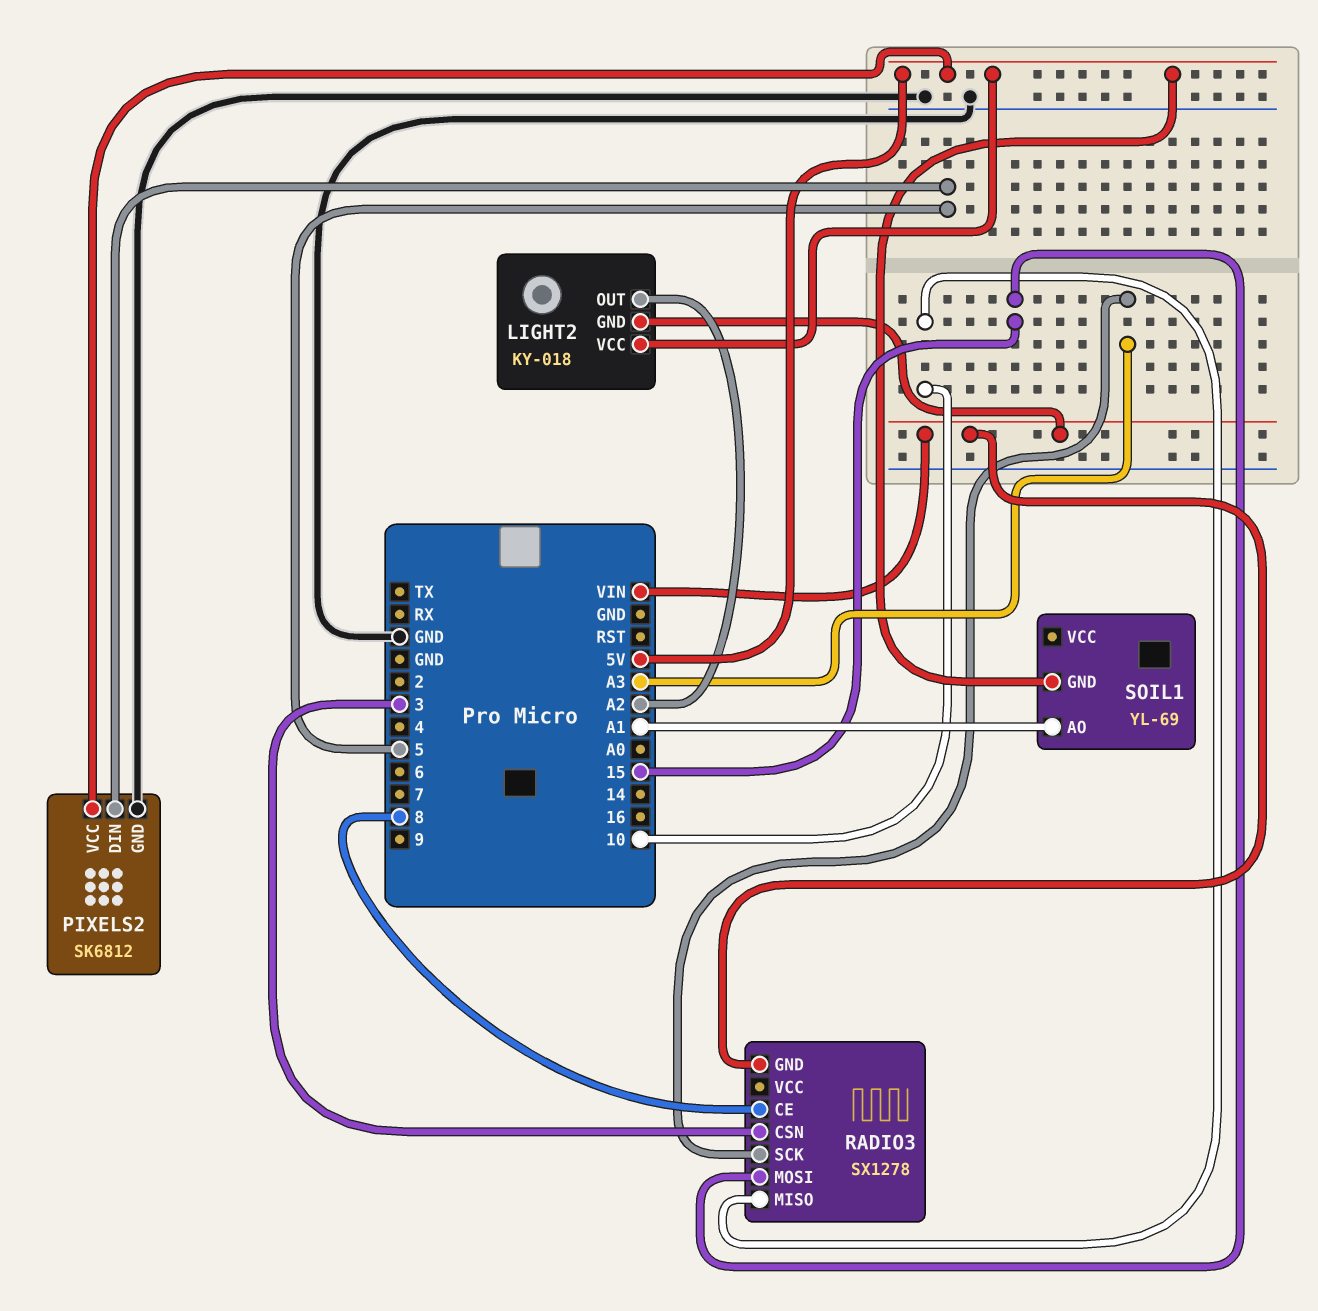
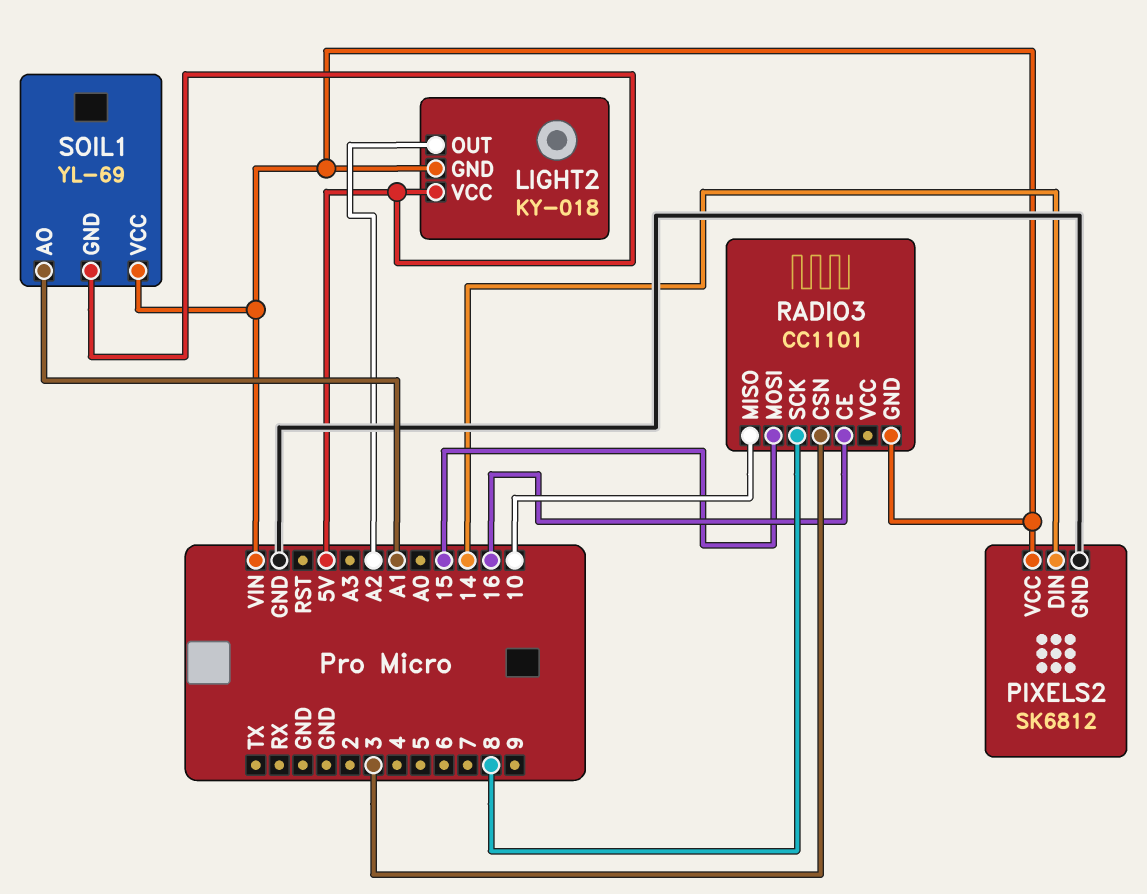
PIXELS2 pin DIN: 5 -> 14
PIXELS2 pin VCC: 5V -> VIN
RADIO3: SX1278 -> CC1101
RADIO3 pin CE: 8 -> 16
RADIO3 pin SCK: A3 -> 8
SOIL1 pin VCC: none -> VIN

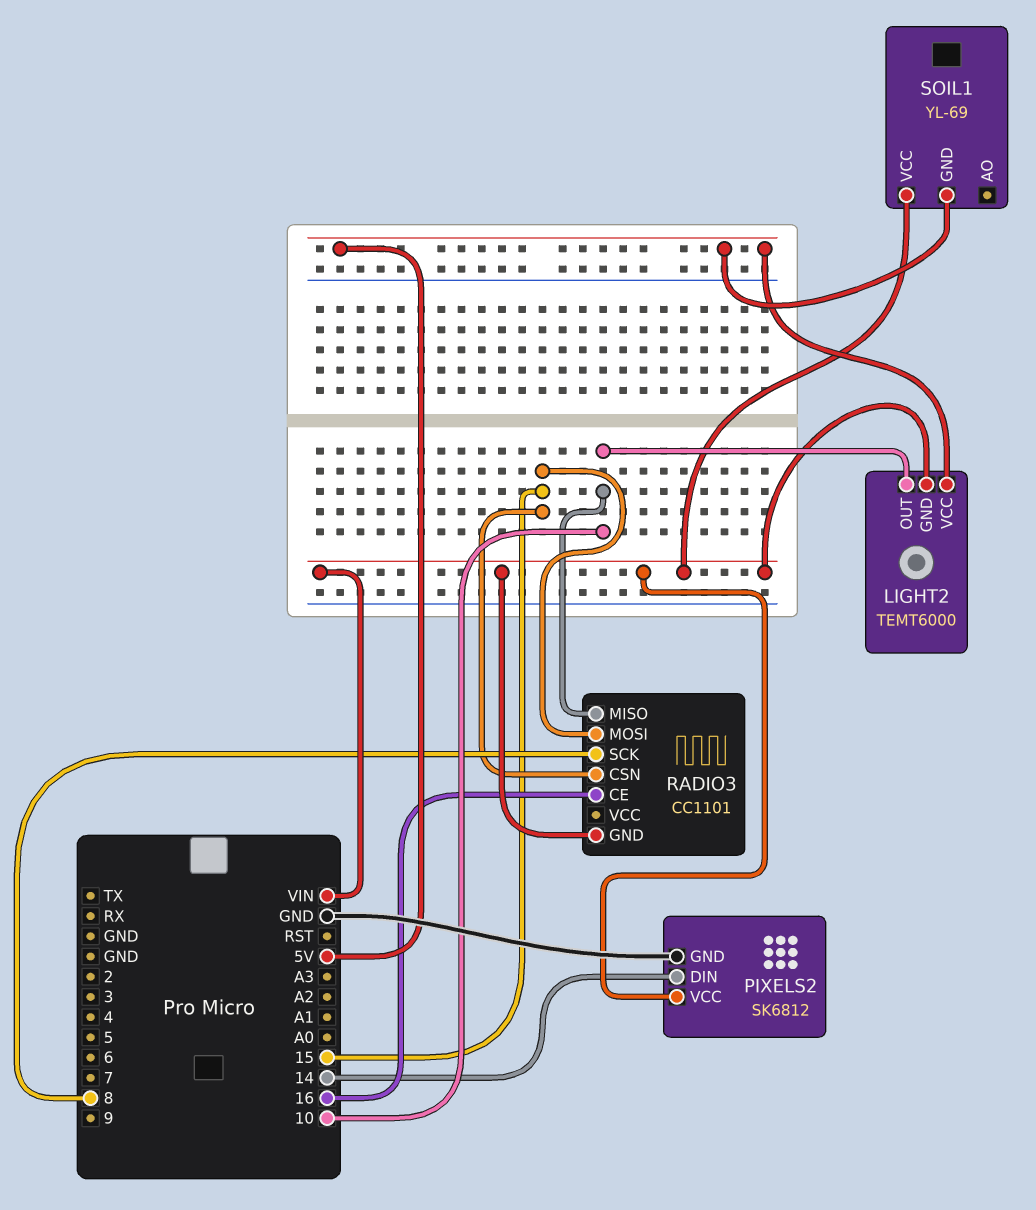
LIGHT2: KY-018 -> TEMT6000
LIGHT2 pin OUT: A2 -> 10
RADIO3 pin CSN: 3 -> 15
SOIL1 pin AO: A1 -> none

